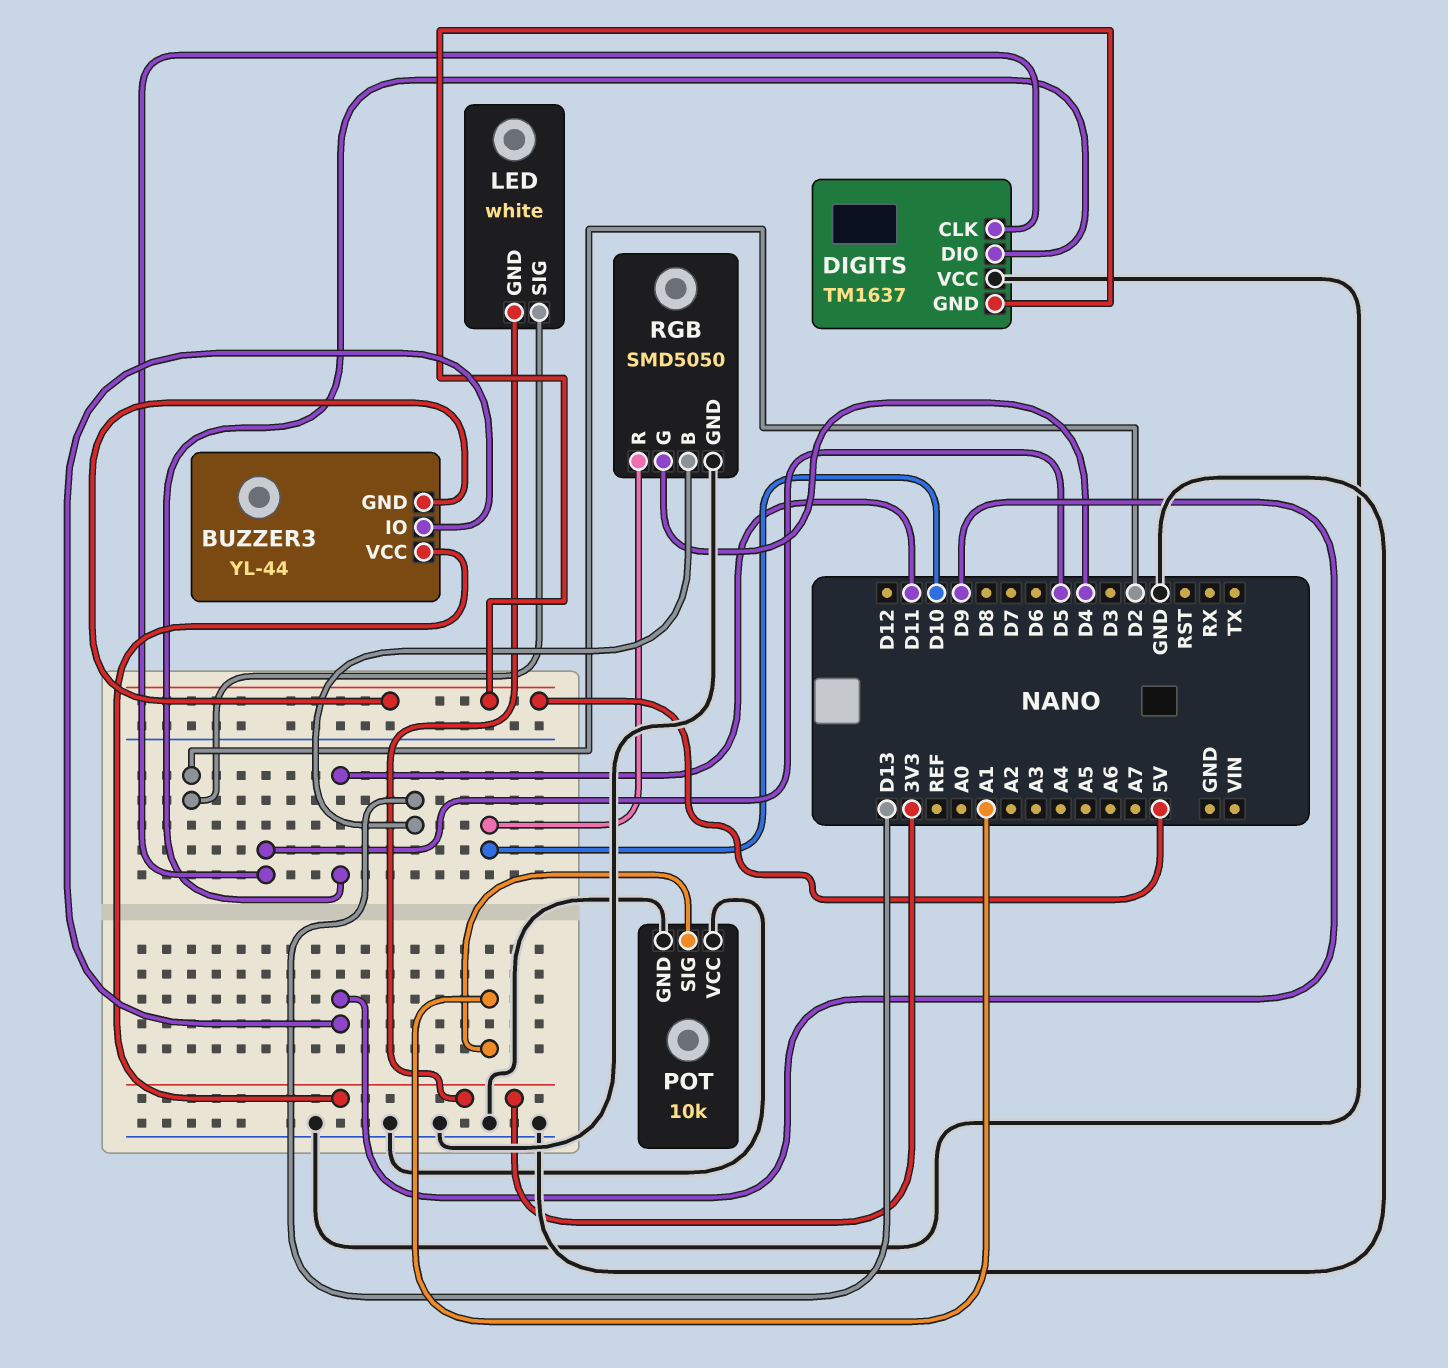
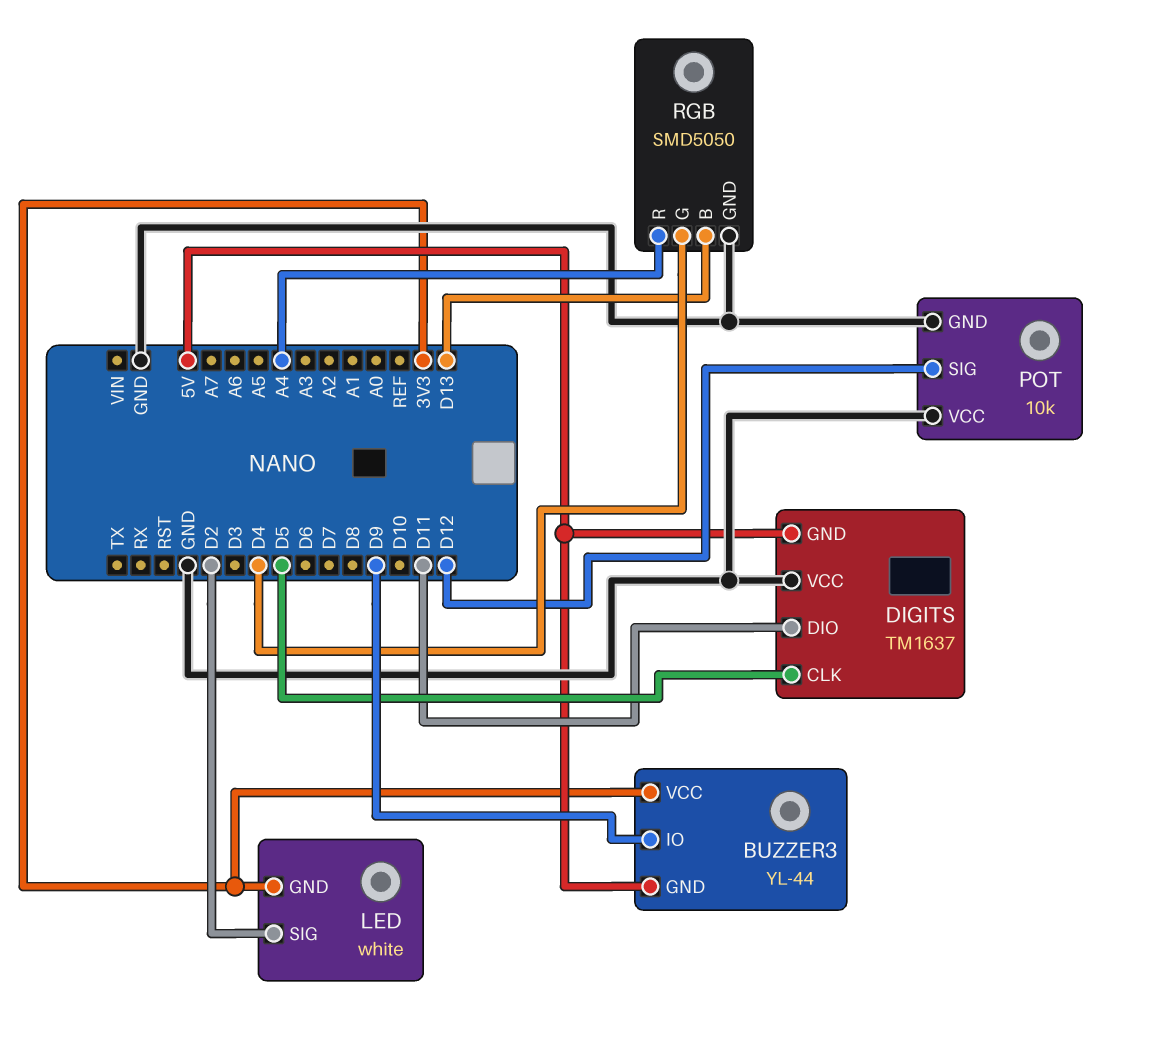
POT pin SIG: A1 -> D12
RGB pin R: D10 -> A4

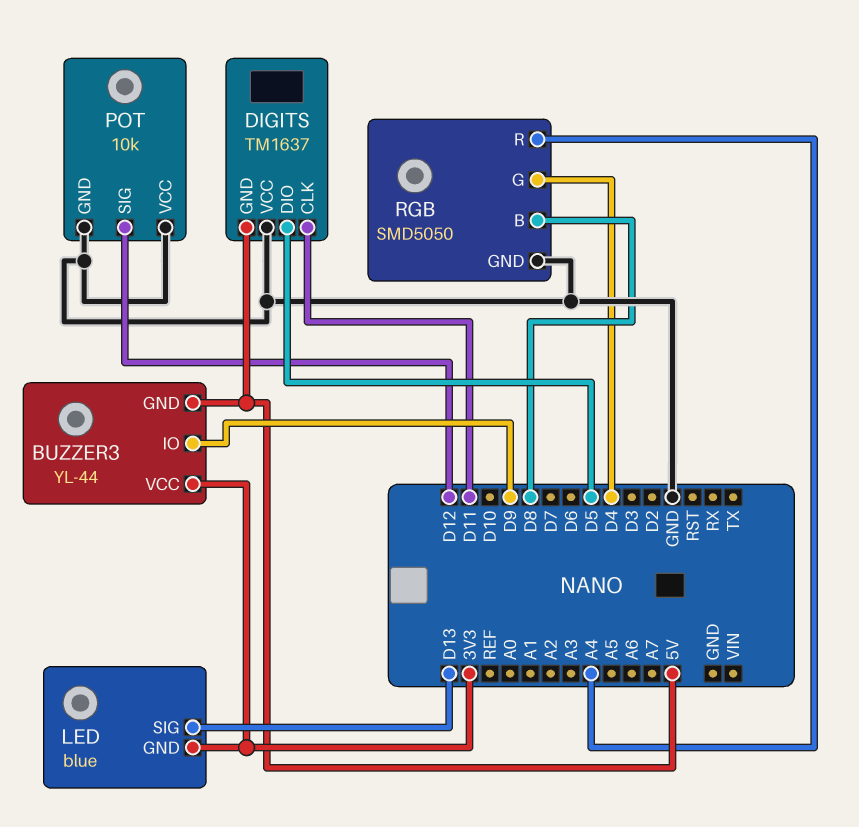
DIGITS pin CLK: D5 -> D11
DIGITS pin DIO: D11 -> D5
LED: white -> blue
LED pin SIG: D2 -> D13
RGB pin B: D13 -> D8

